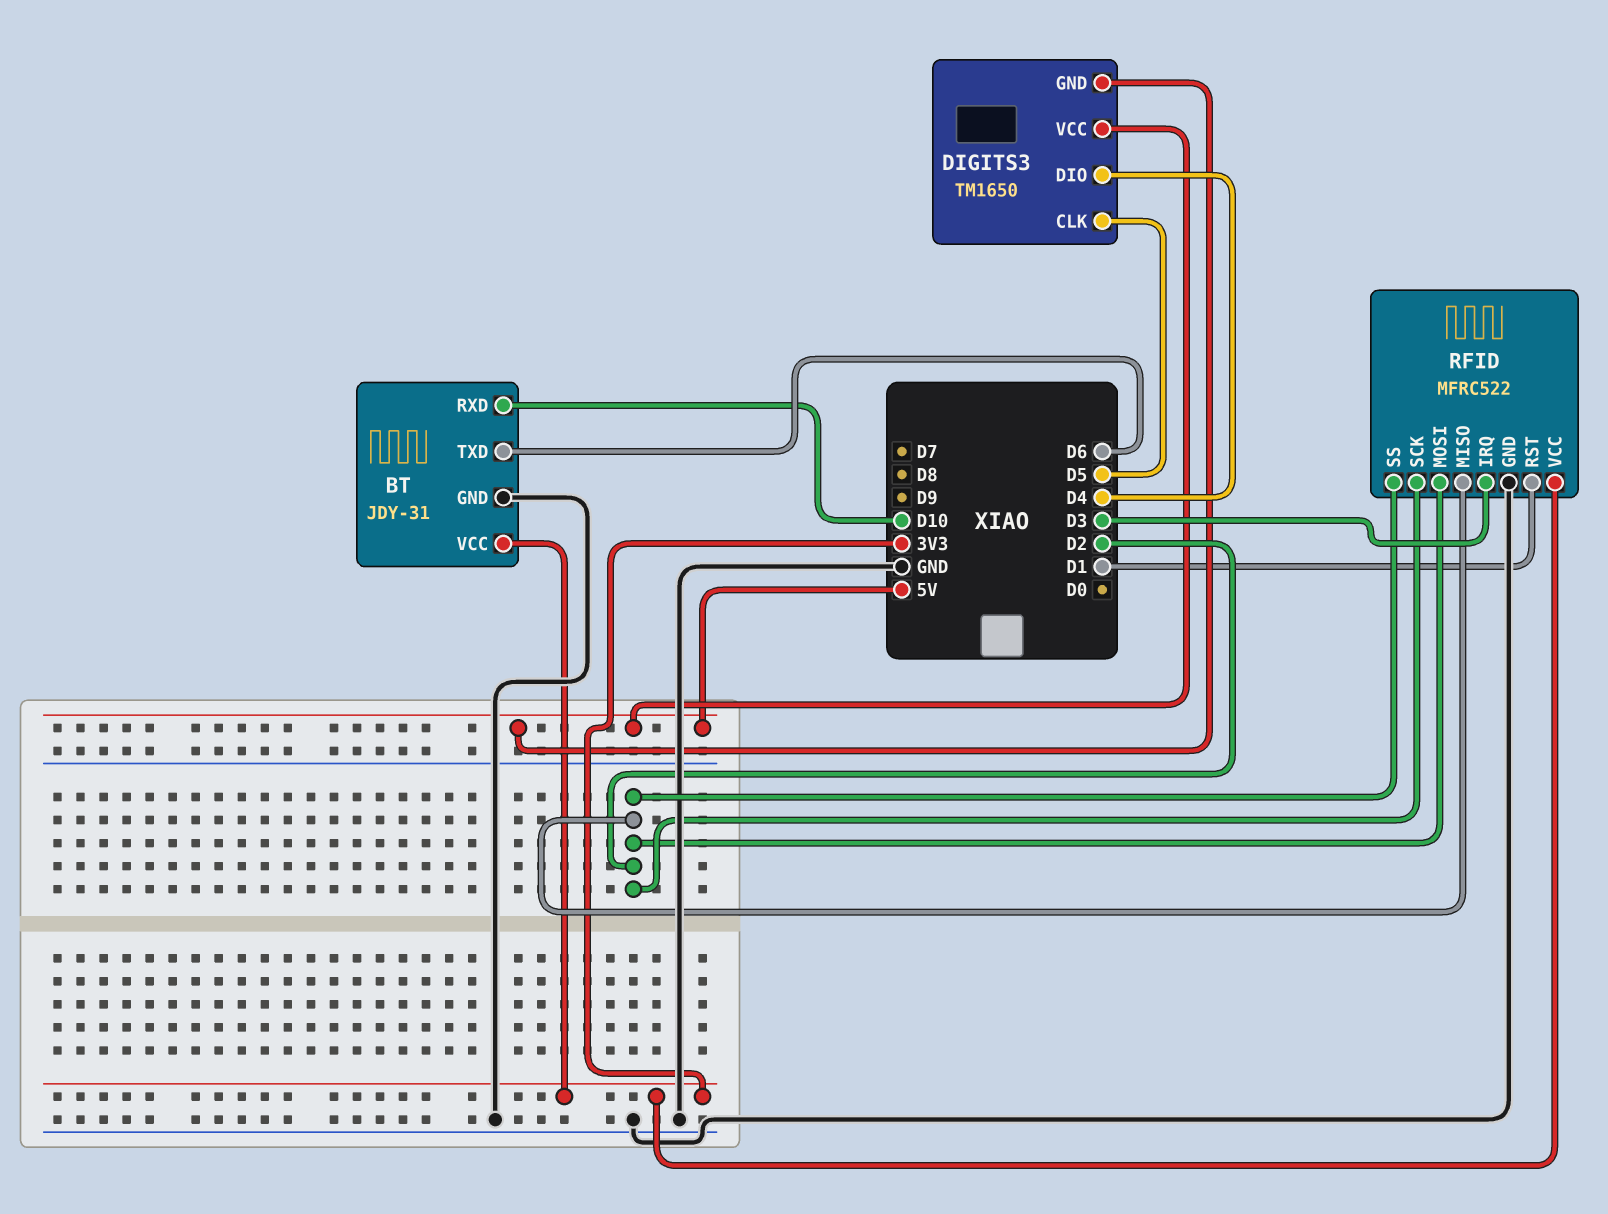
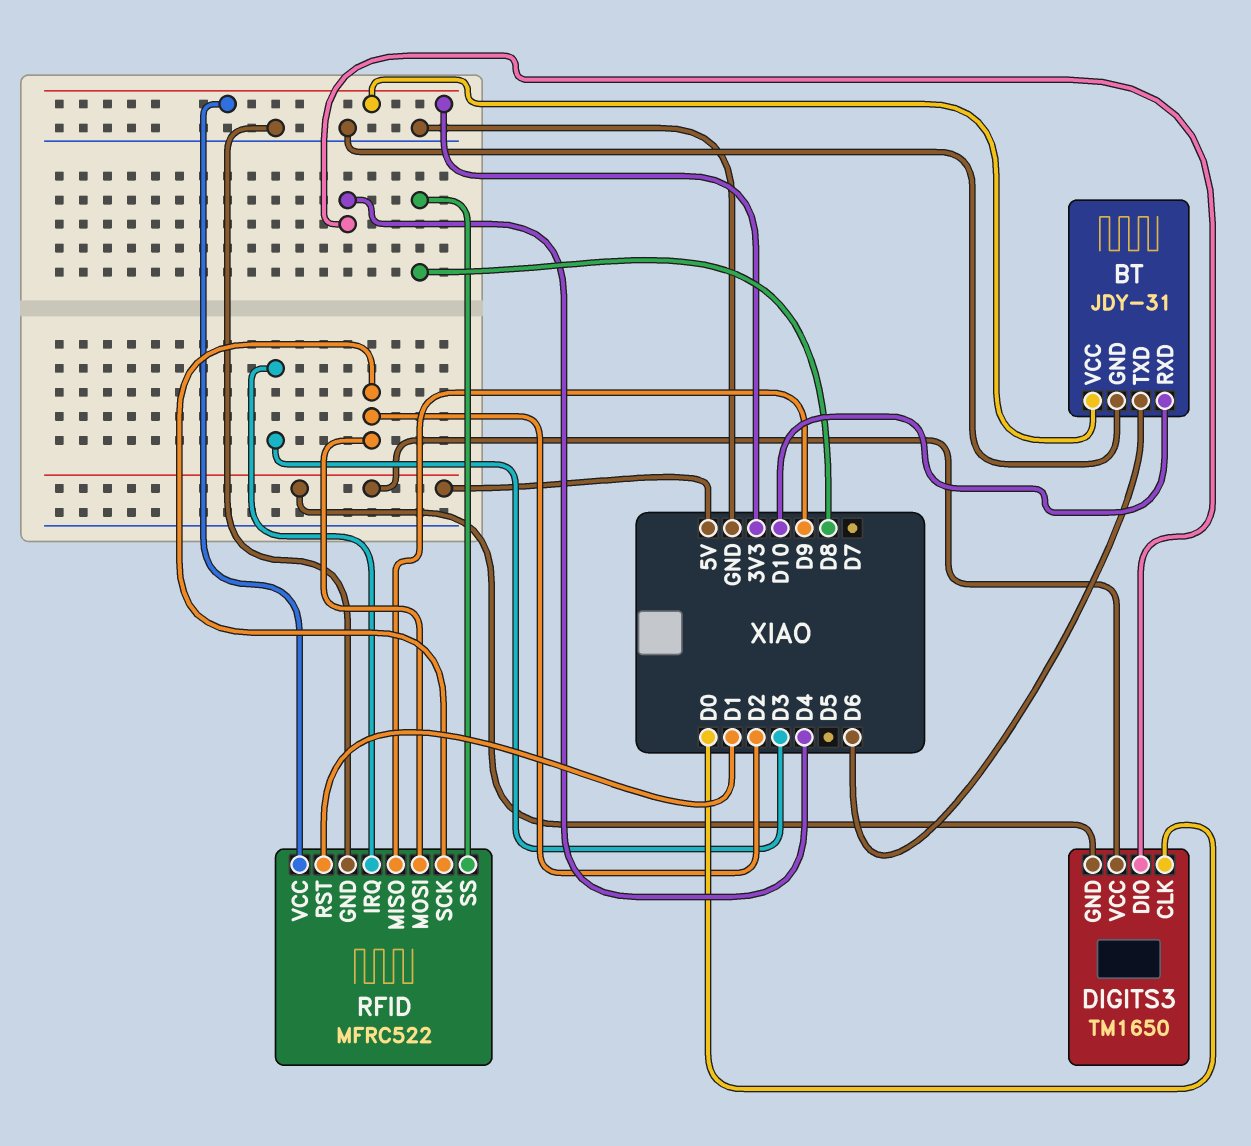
DIGITS3 pin CLK: D5 -> D0
RFID pin MISO: D2 -> D9
RFID pin SS: D2 -> D8

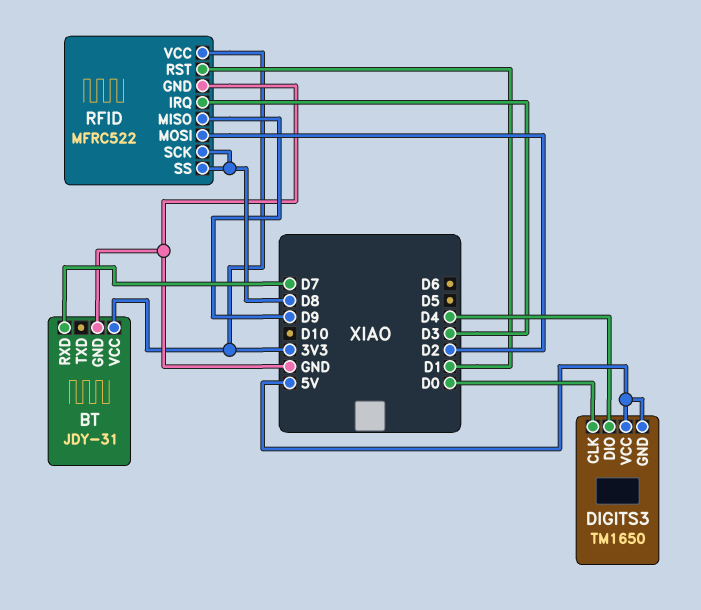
BT pin RXD: D10 -> D7
BT pin TXD: D6 -> none
RFID pin SCK: D2 -> D8

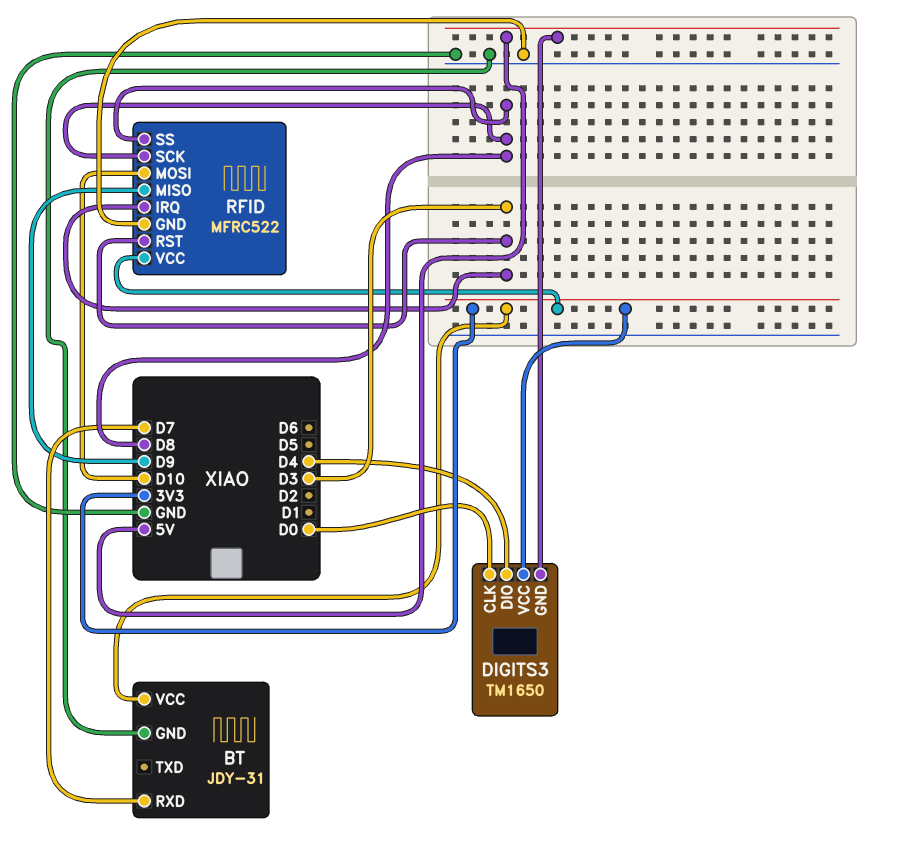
DIGITS3 pin VCC: 5V -> 3V3
RFID pin MOSI: D2 -> D10
RFID pin RST: D1 -> D3

